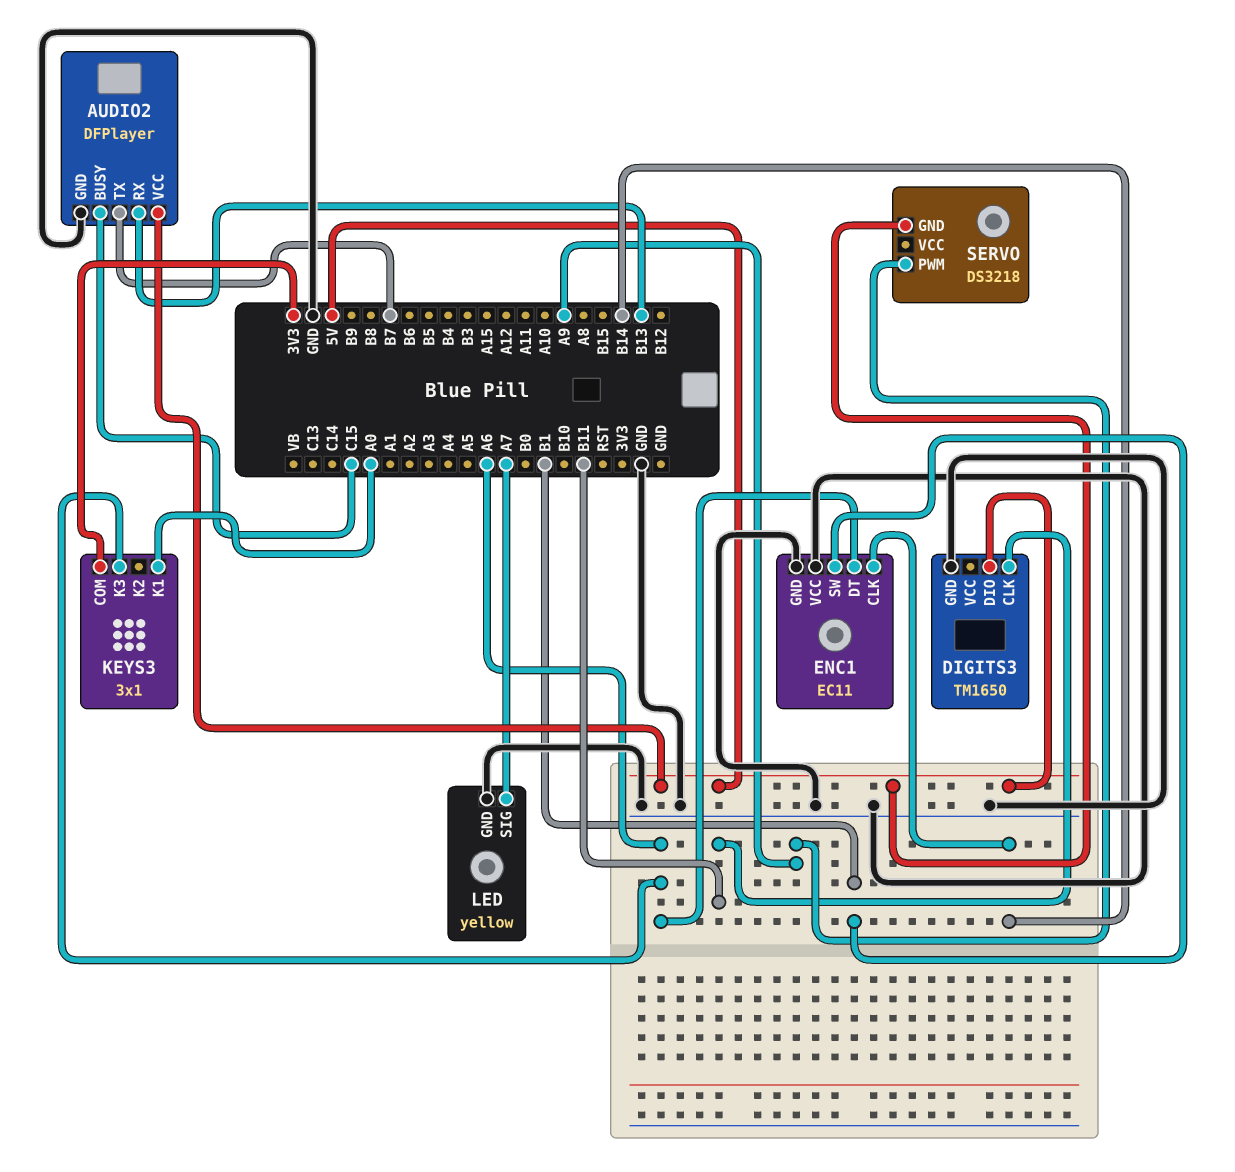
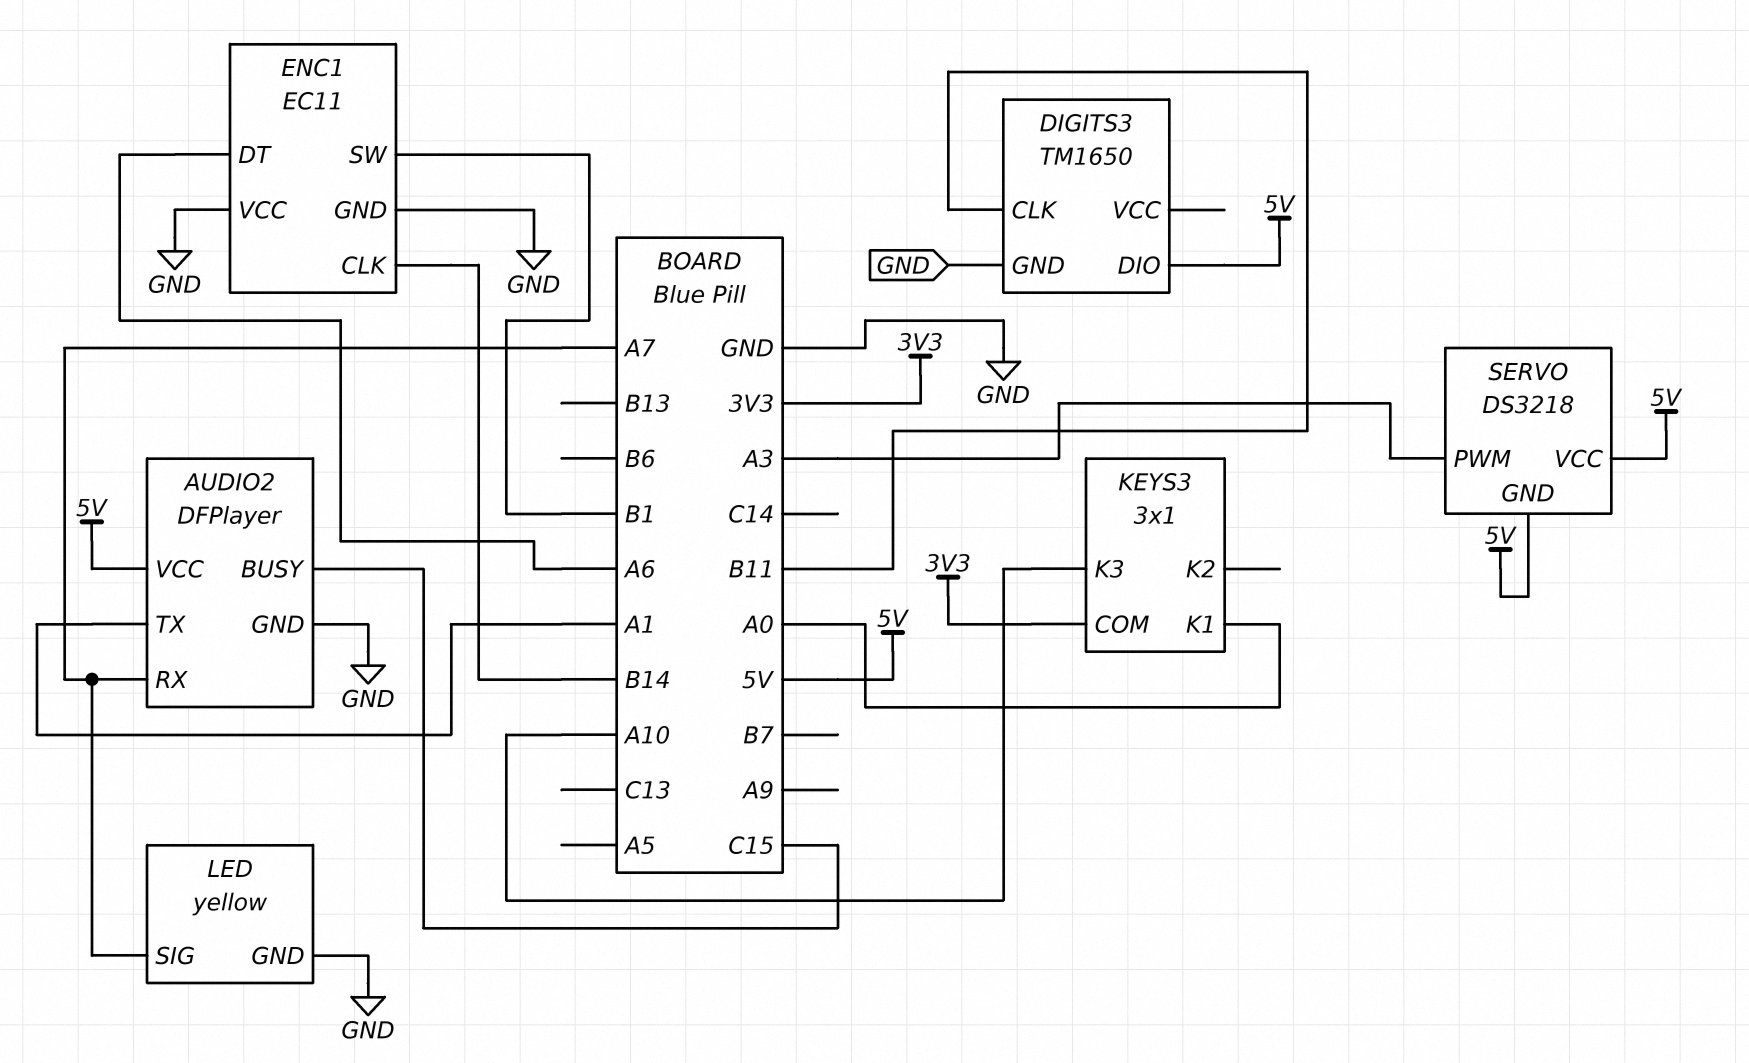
AUDIO2 pin RX: B13 -> A7
AUDIO2 pin TX: B7 -> A1
KEYS3 pin K3: A6 -> A10
SERVO pin PWM: A9 -> A3
SERVO pin VCC: none -> 5V

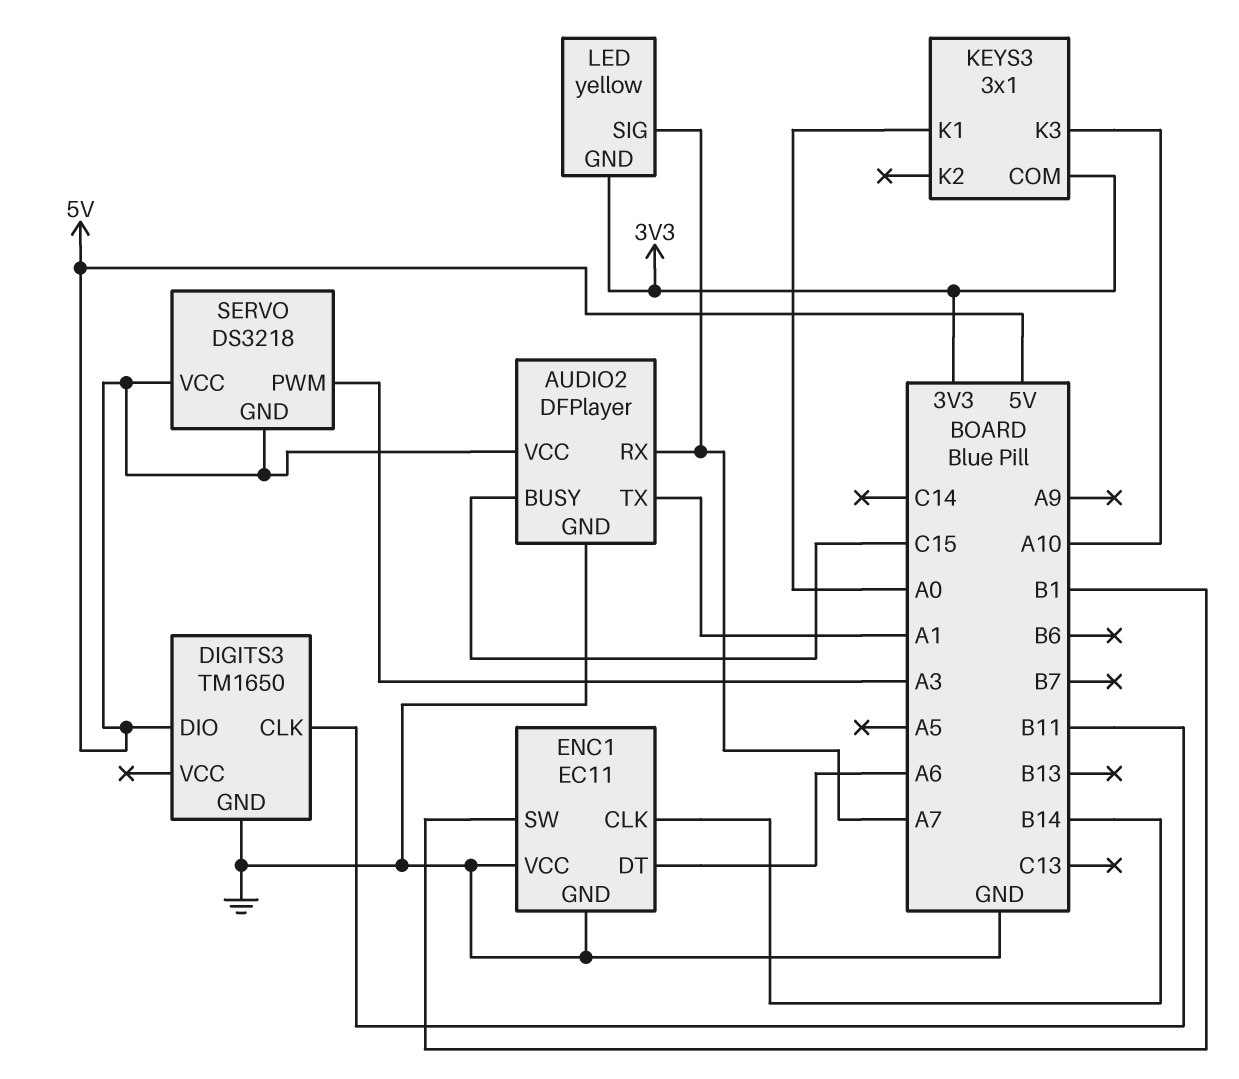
LED pin GND: GND -> 3V3

